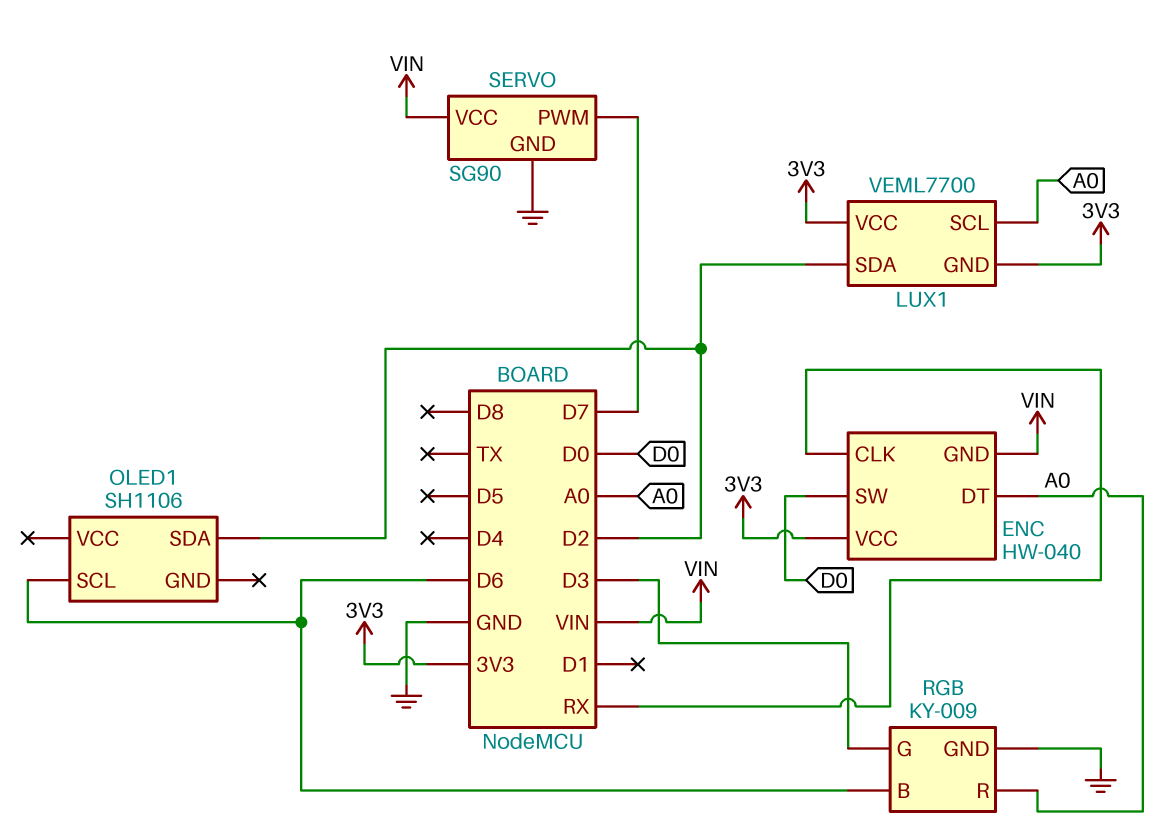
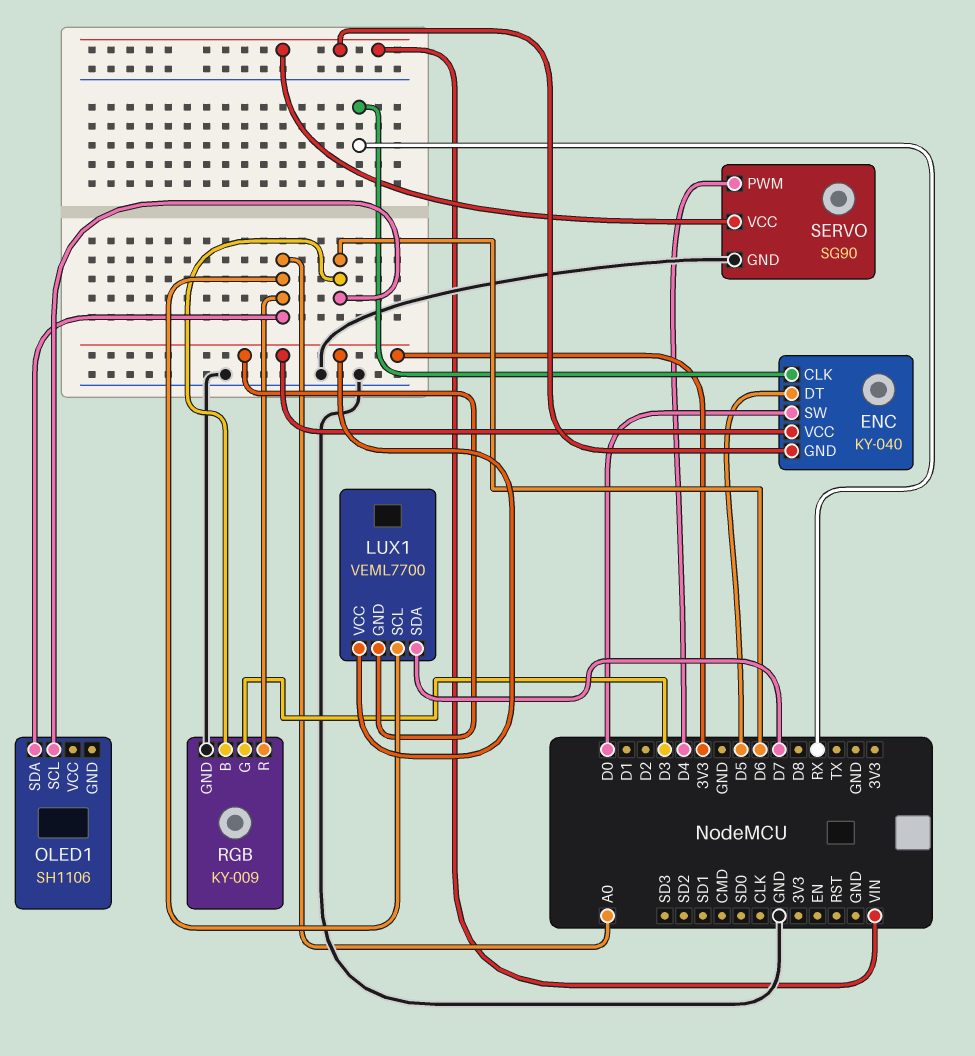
ENC: HW-040 -> KY-040
ENC pin DT: A0 -> D5
LUX1 pin SDA: D2 -> D7
OLED1 pin SDA: D2 -> A0
SERVO pin PWM: D7 -> D4

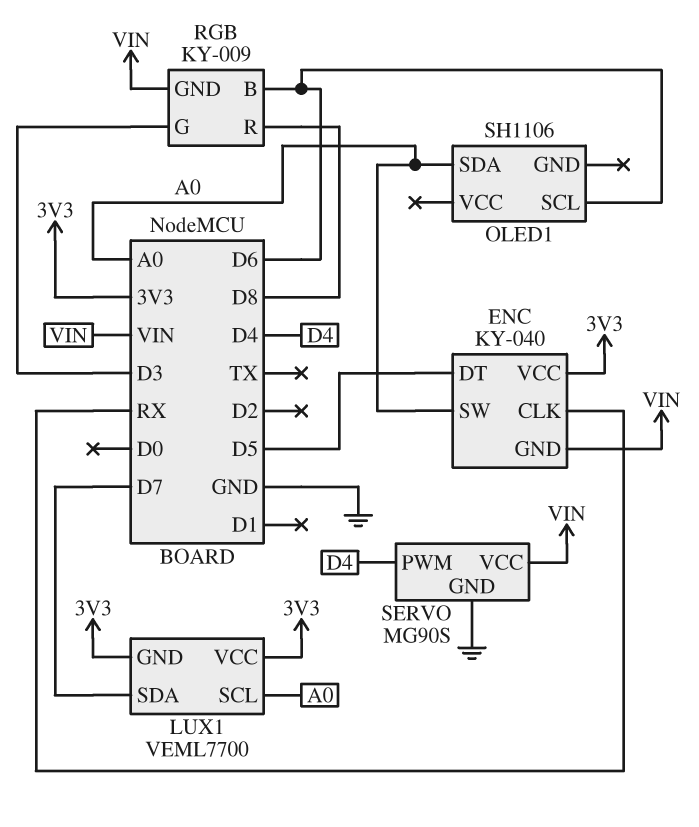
ENC pin SW: D0 -> A0
RGB pin GND: GND -> VIN
RGB pin R: A0 -> D8
SERVO: SG90 -> MG90S

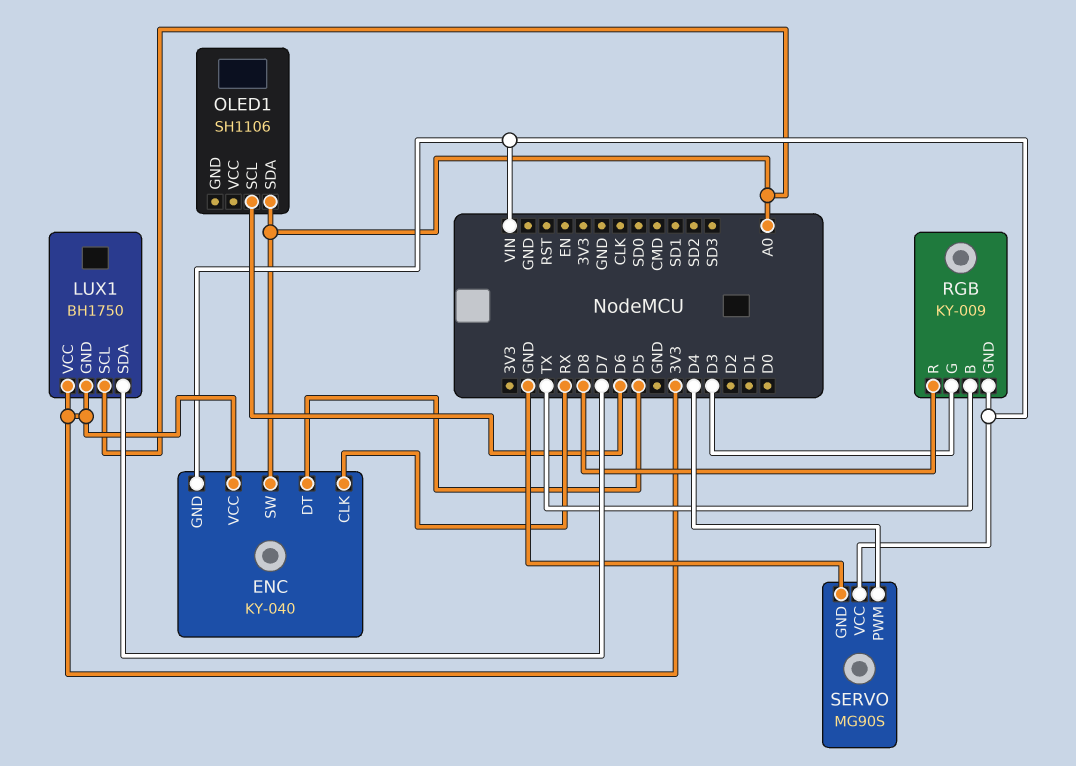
LUX1: VEML7700 -> BH1750
RGB pin B: D6 -> TX

